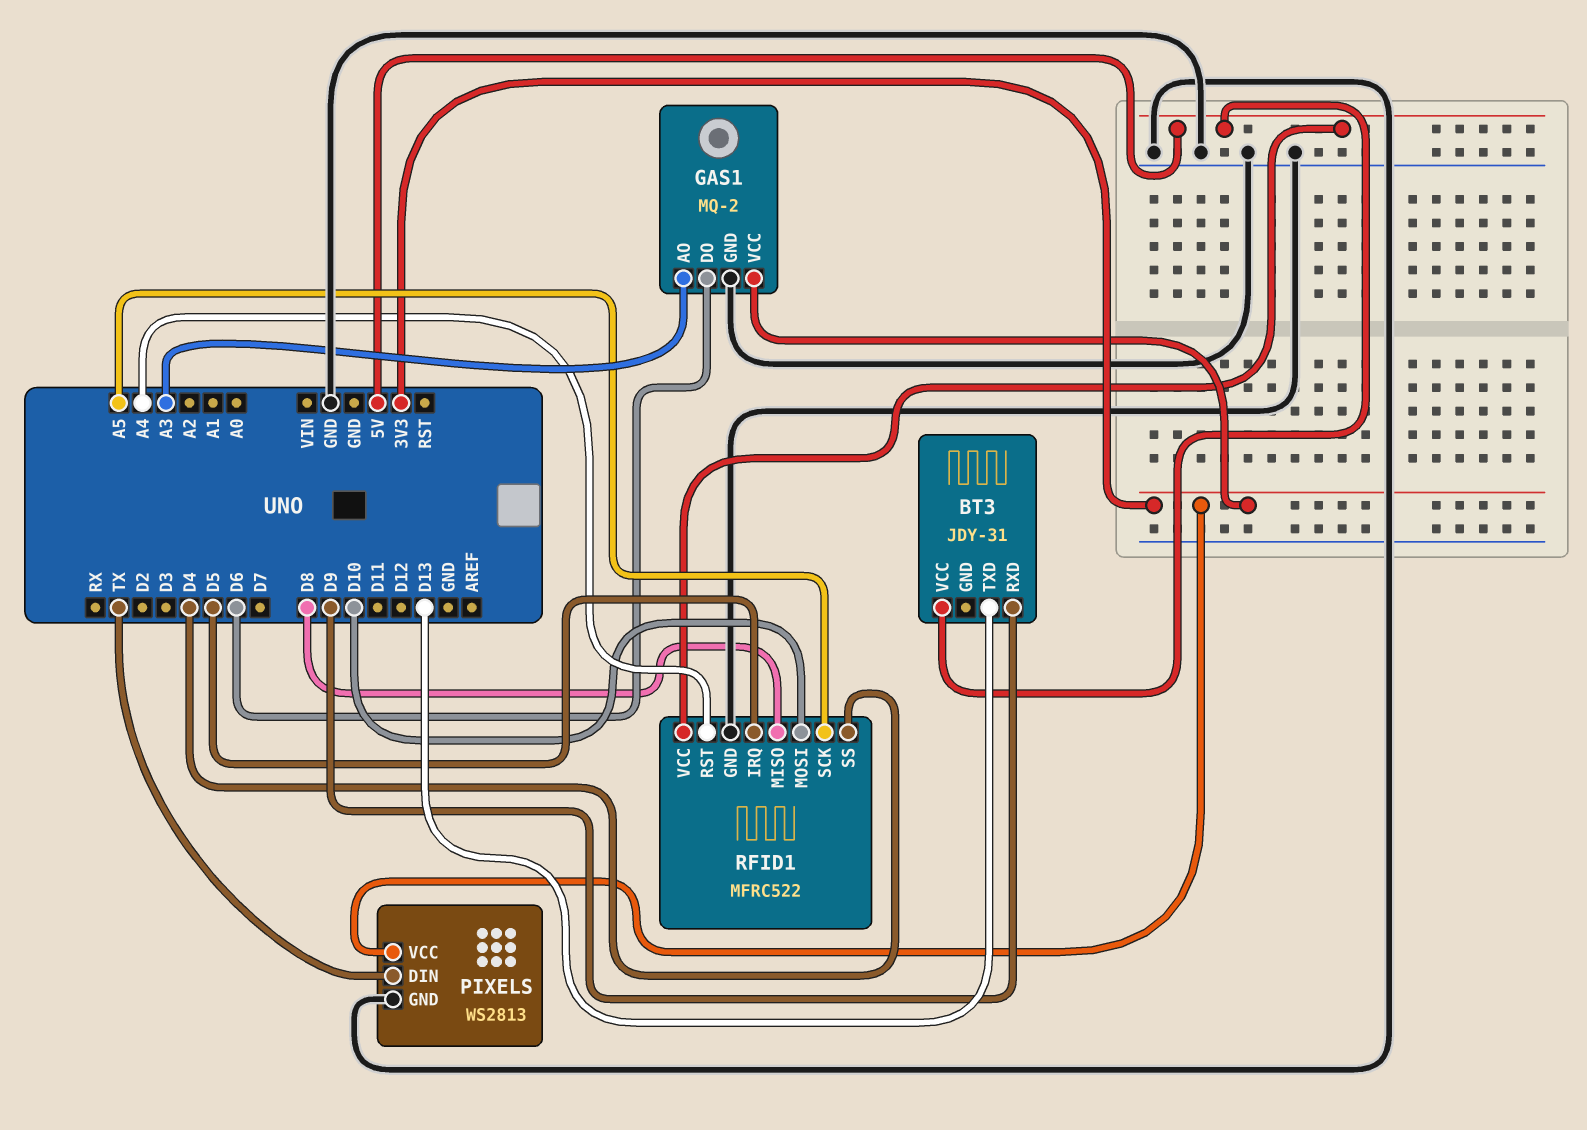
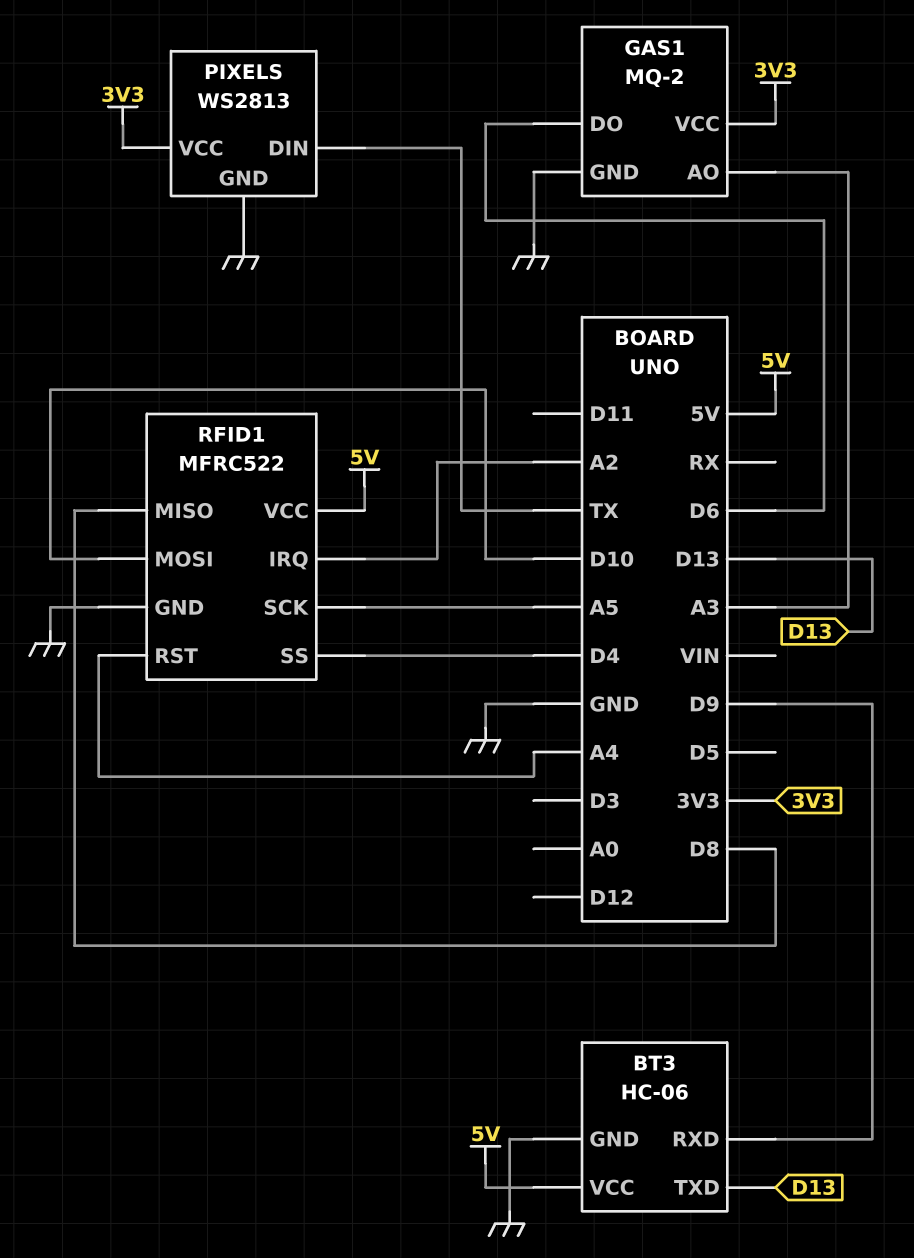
BT3: JDY-31 -> HC-06
BT3 pin GND: none -> GND
RFID1 pin IRQ: D5 -> A2

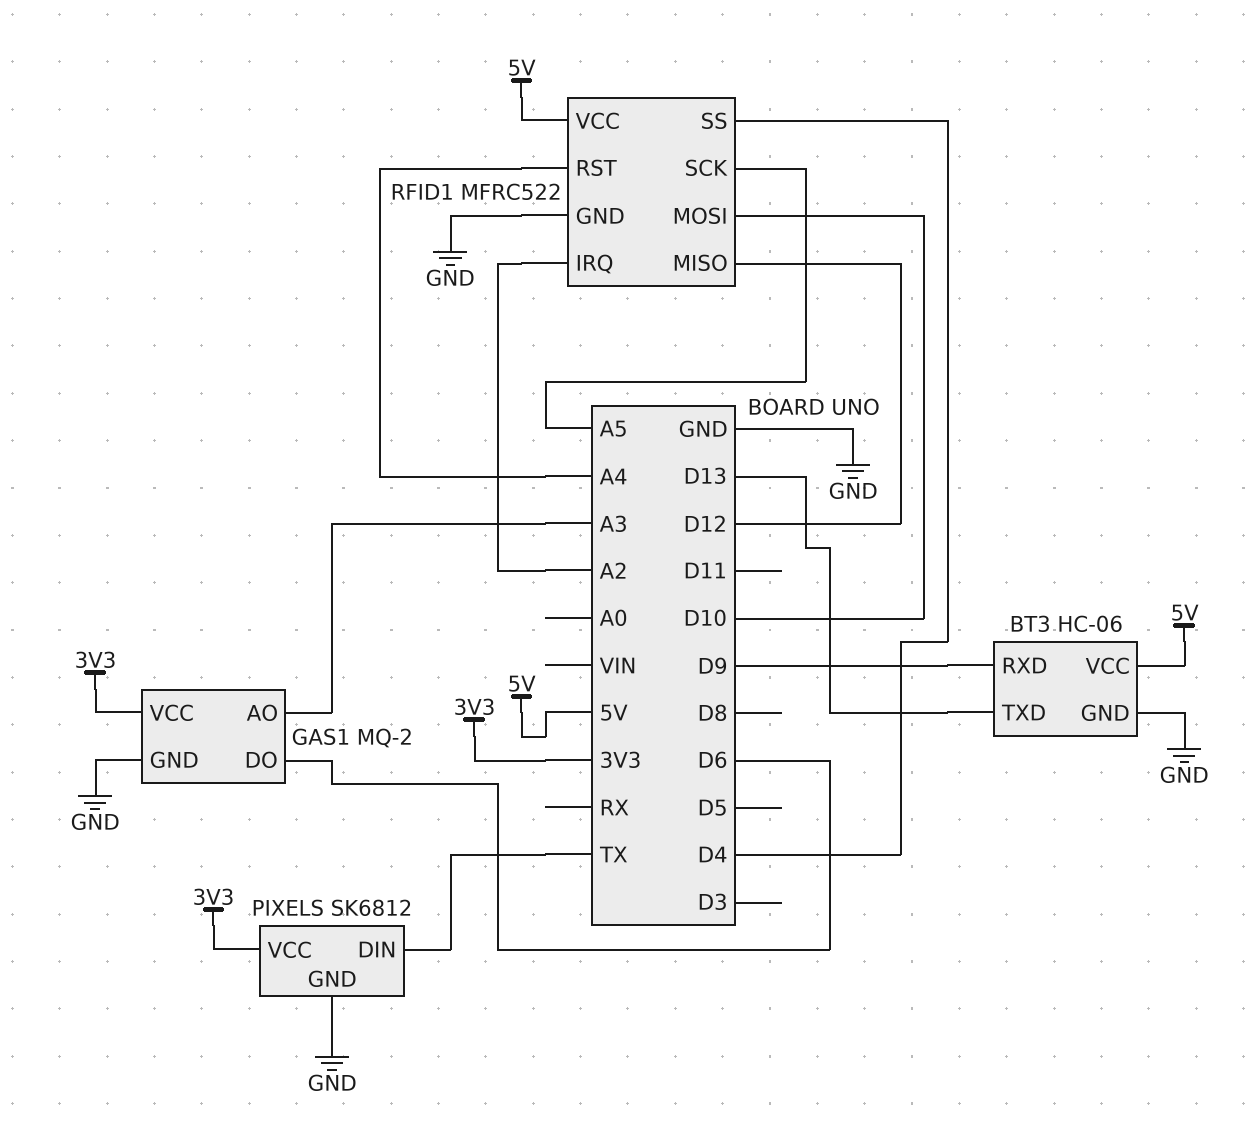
PIXELS: WS2813 -> SK6812
RFID1 pin MISO: D8 -> D12

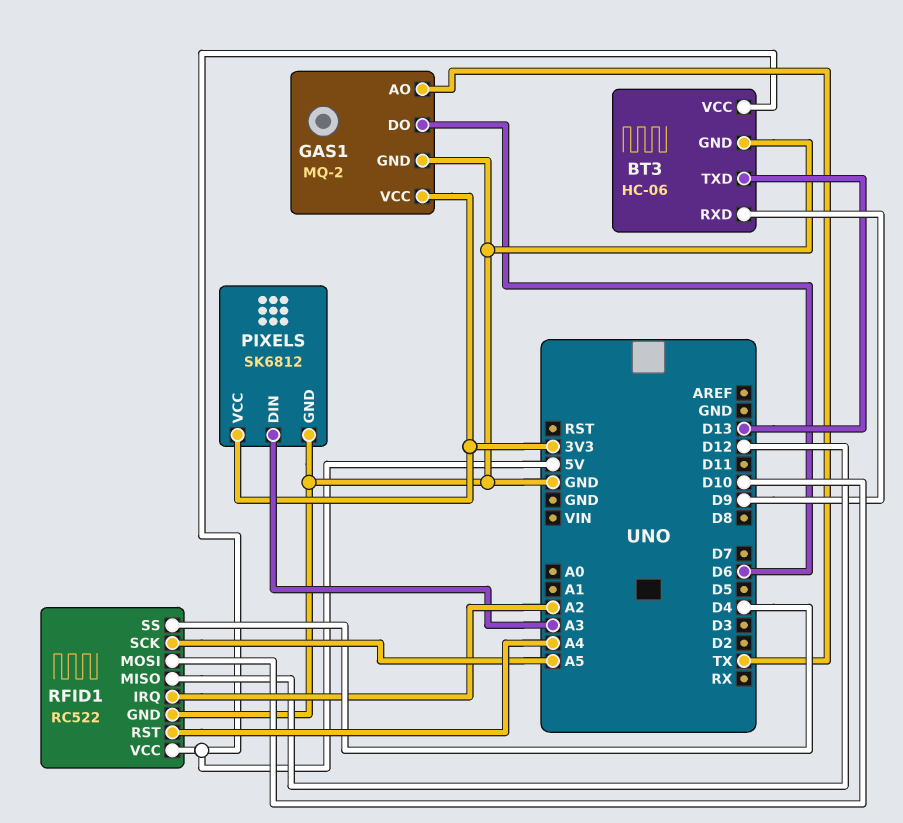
GAS1 pin AO: A3 -> TX
PIXELS pin DIN: TX -> A3
RFID1: MFRC522 -> RC522

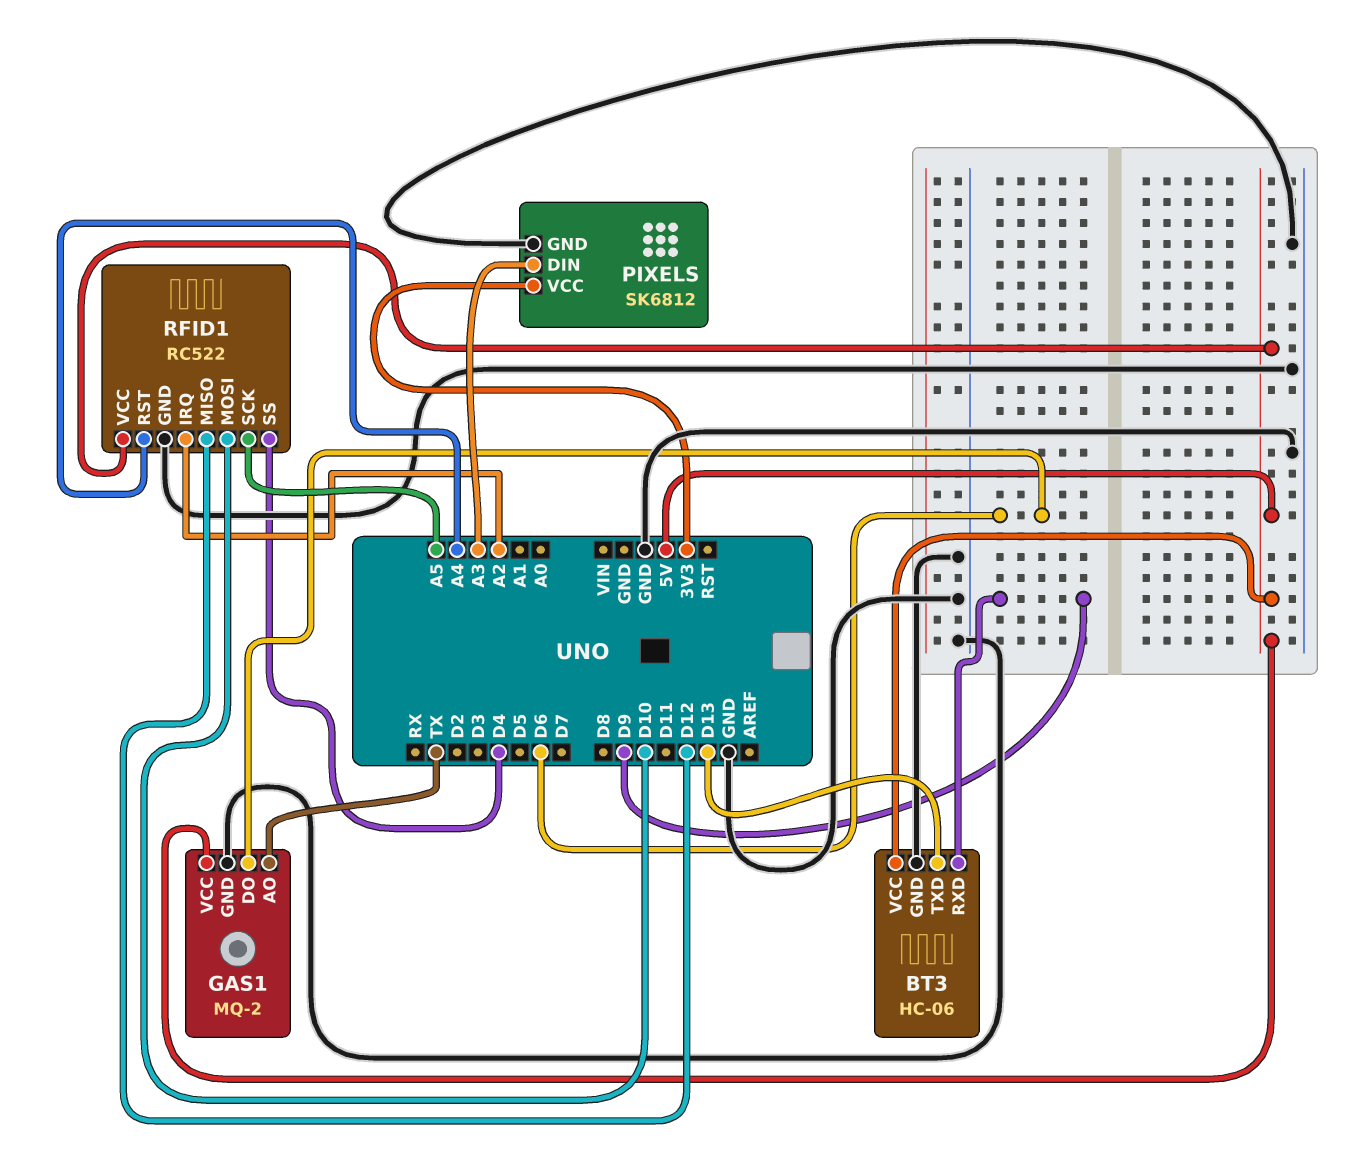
GAS1 pin VCC: 3V3 -> 5V

